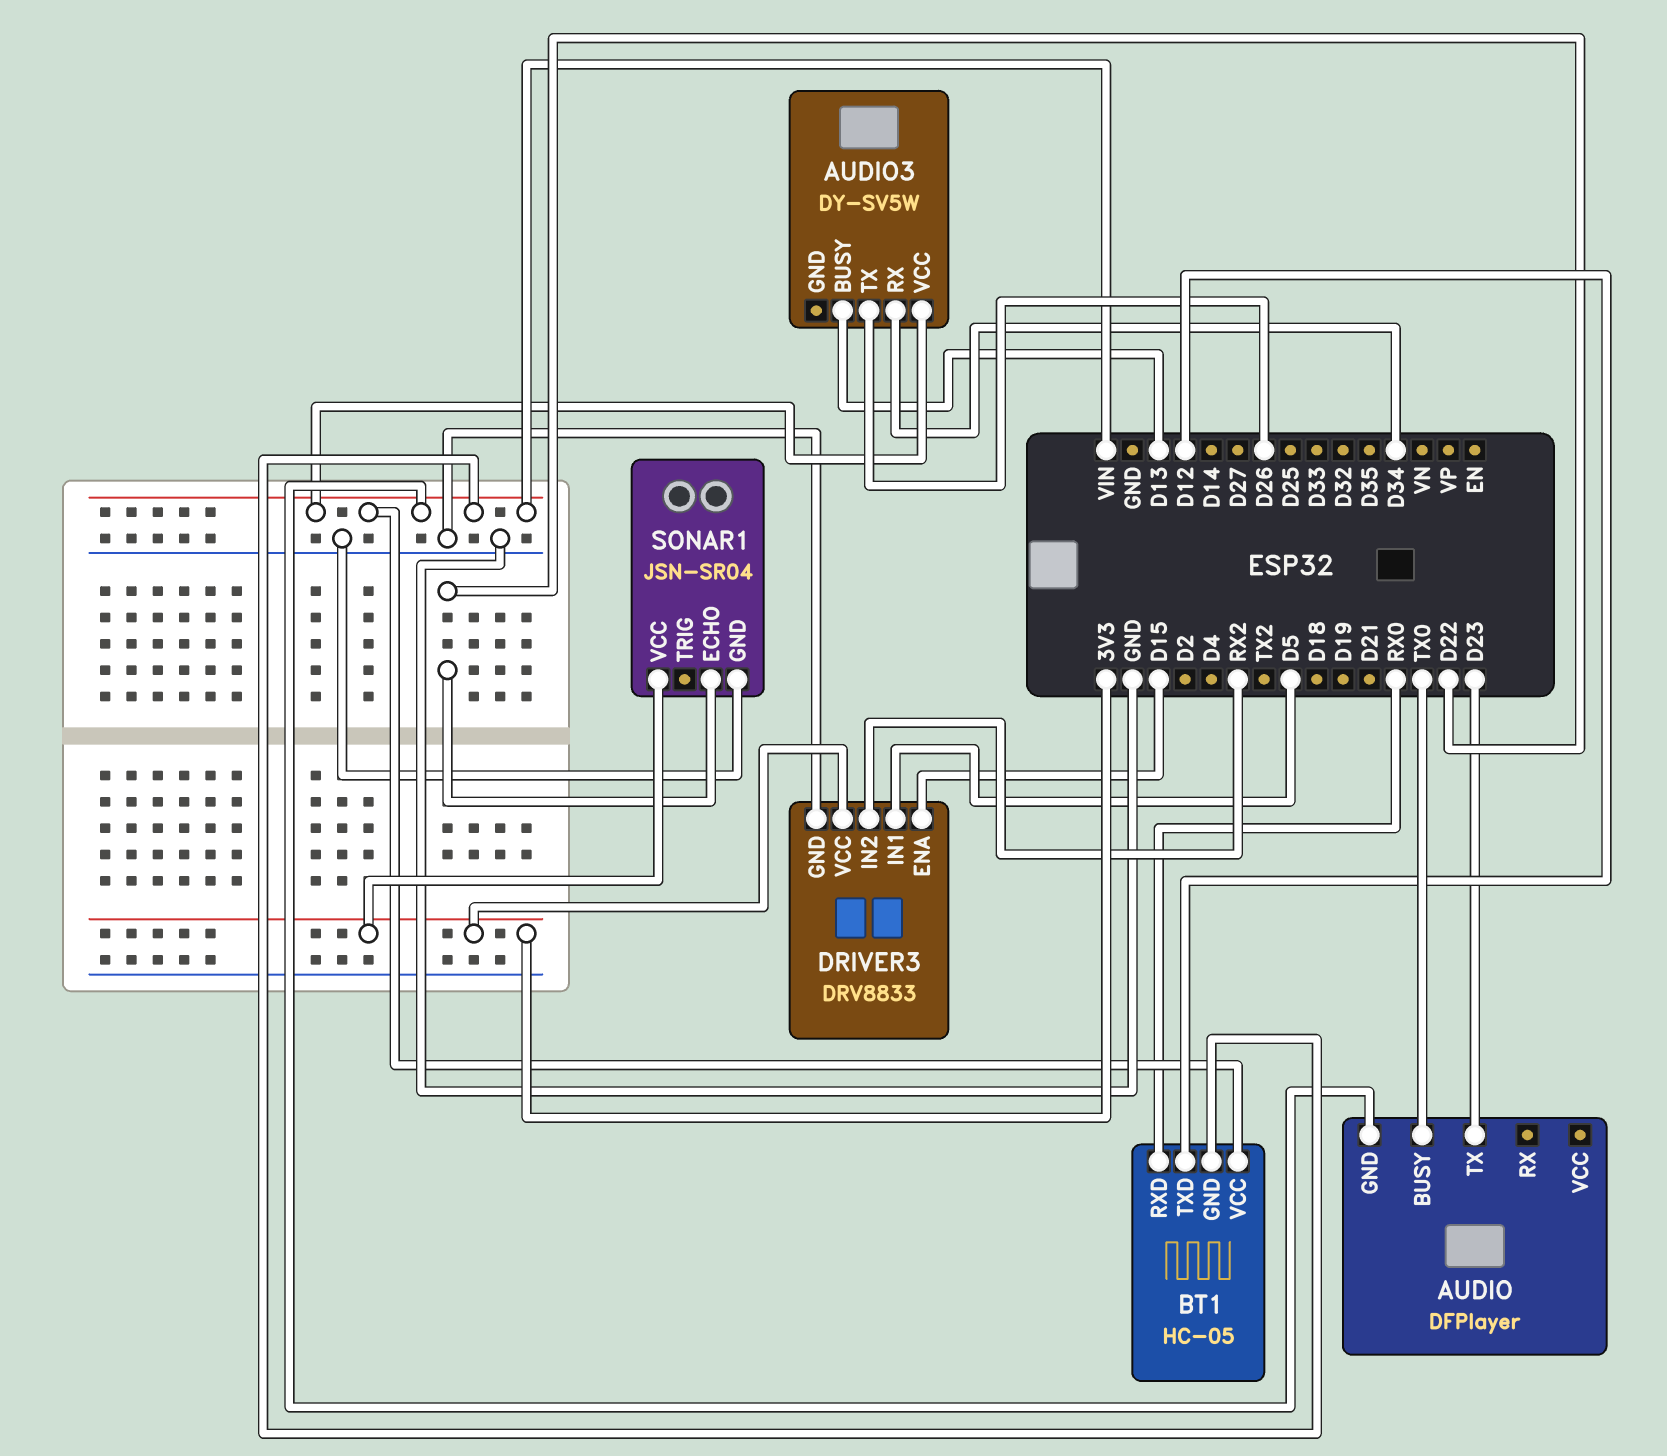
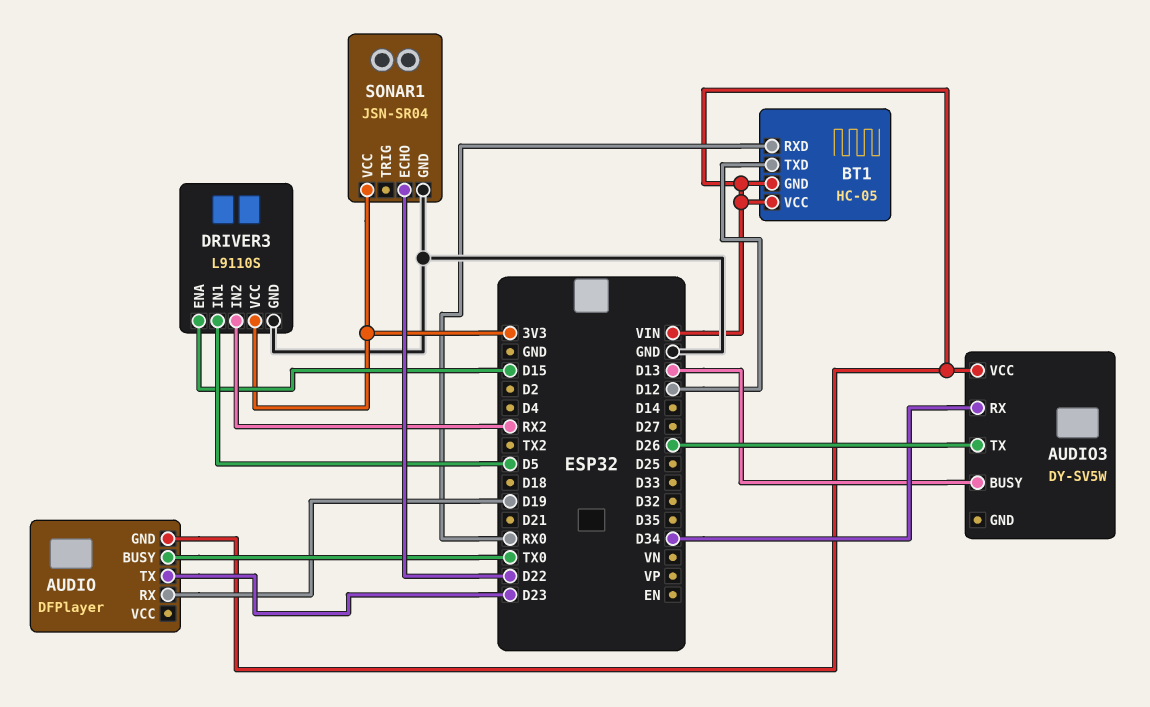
AUDIO pin RX: none -> D19
DRIVER3: DRV8833 -> L9110S

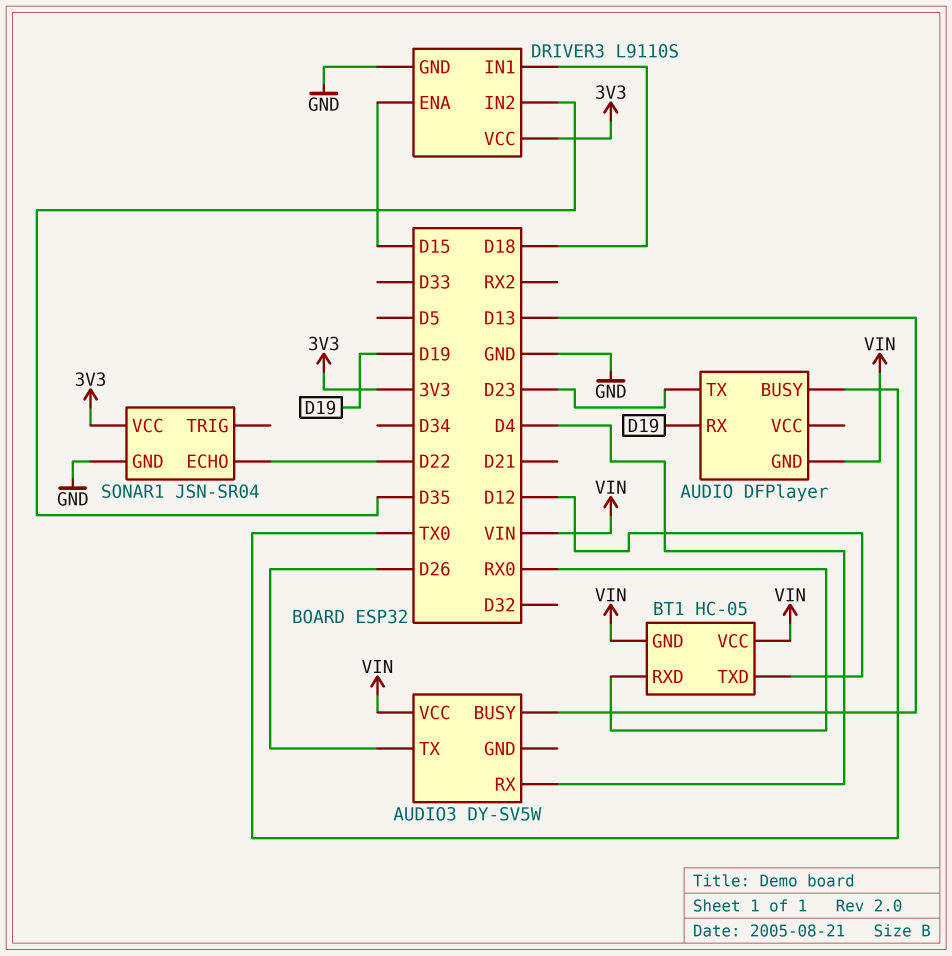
AUDIO3 pin RX: D34 -> D4
DRIVER3 pin IN1: D5 -> D18
DRIVER3 pin IN2: RX2 -> D35

